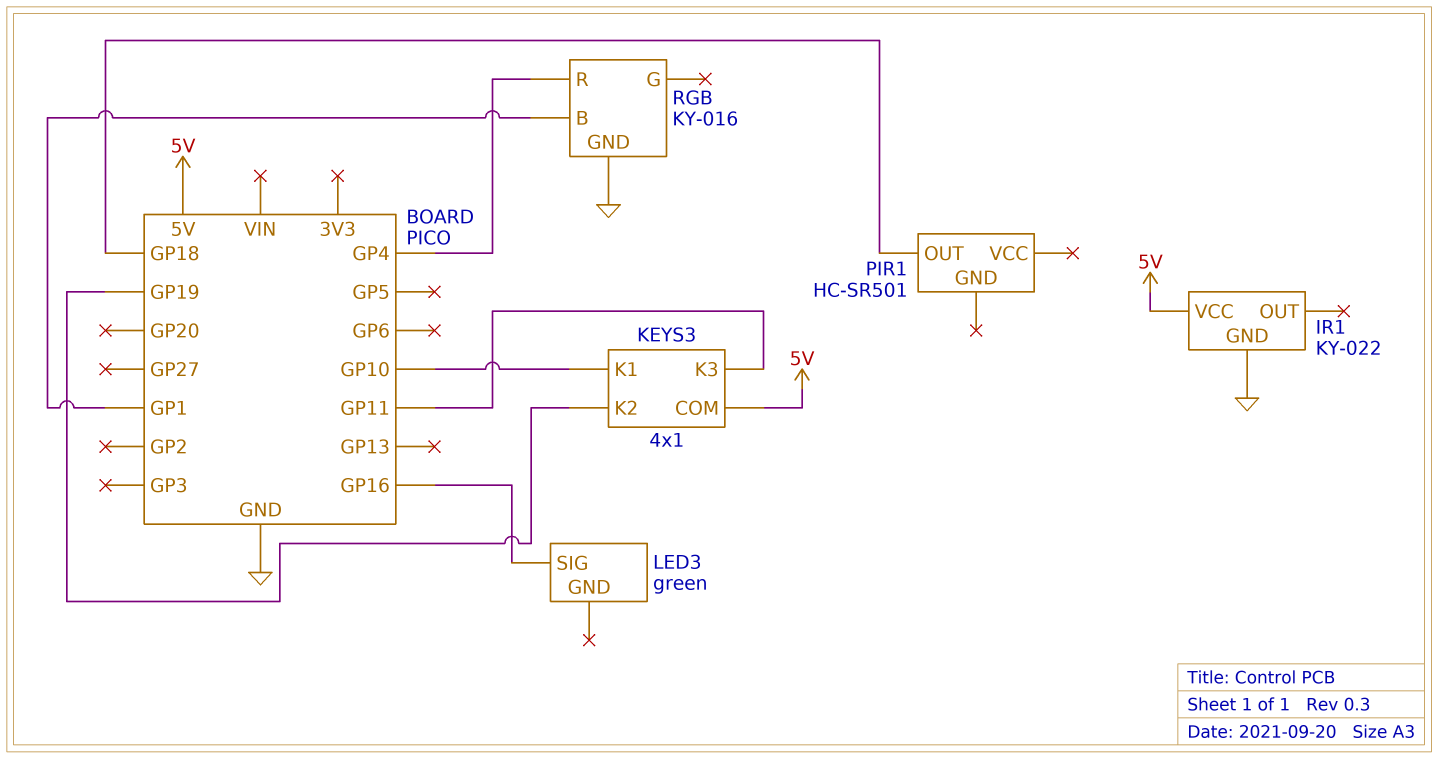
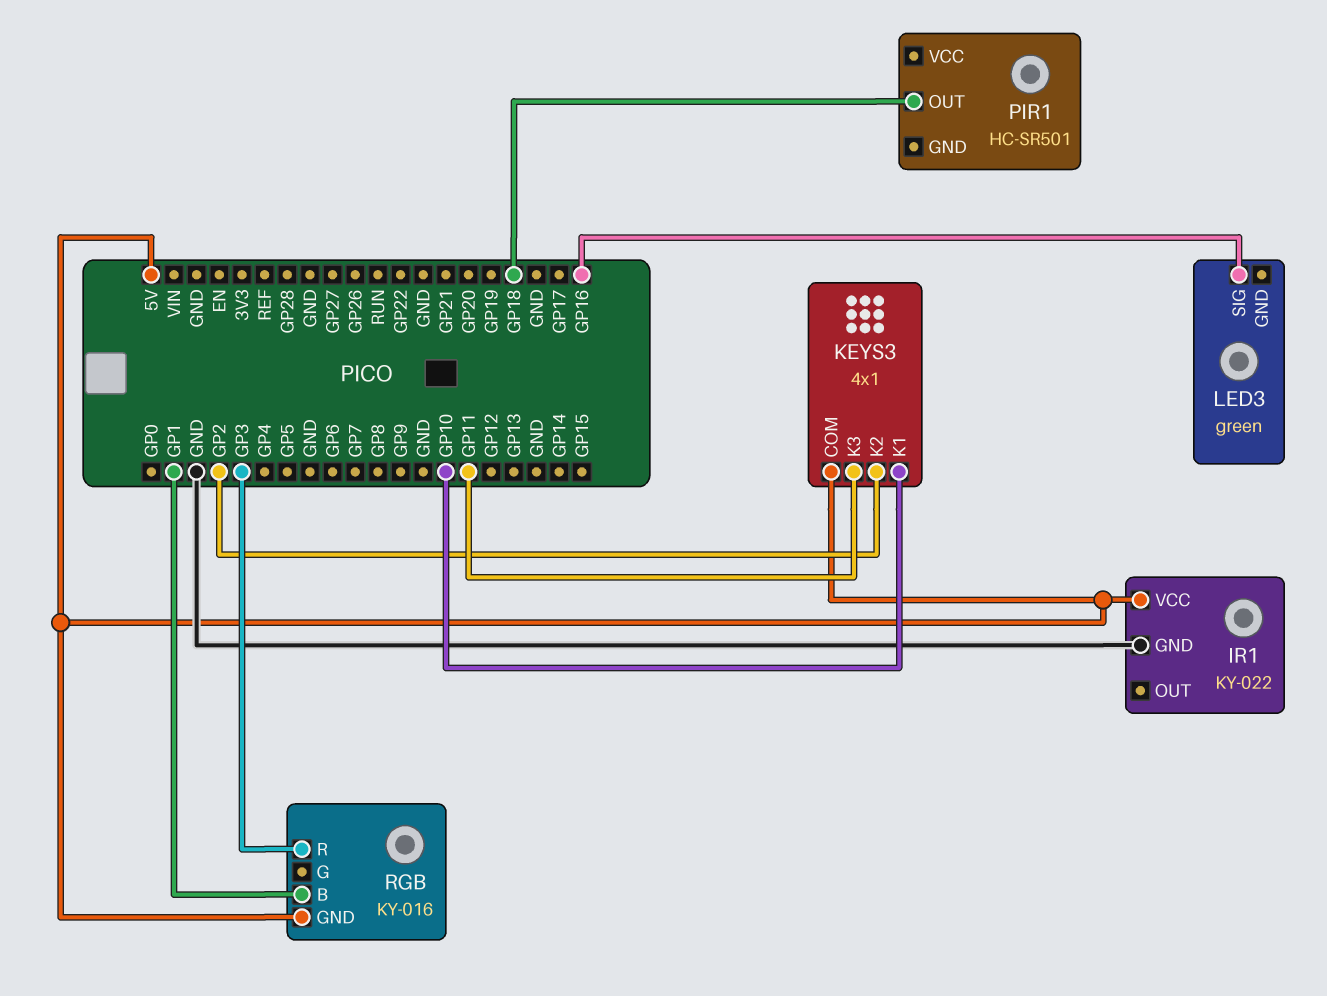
KEYS3 pin K2: GP19 -> GP2
RGB pin GND: GND -> 5V
RGB pin R: GP4 -> GP3

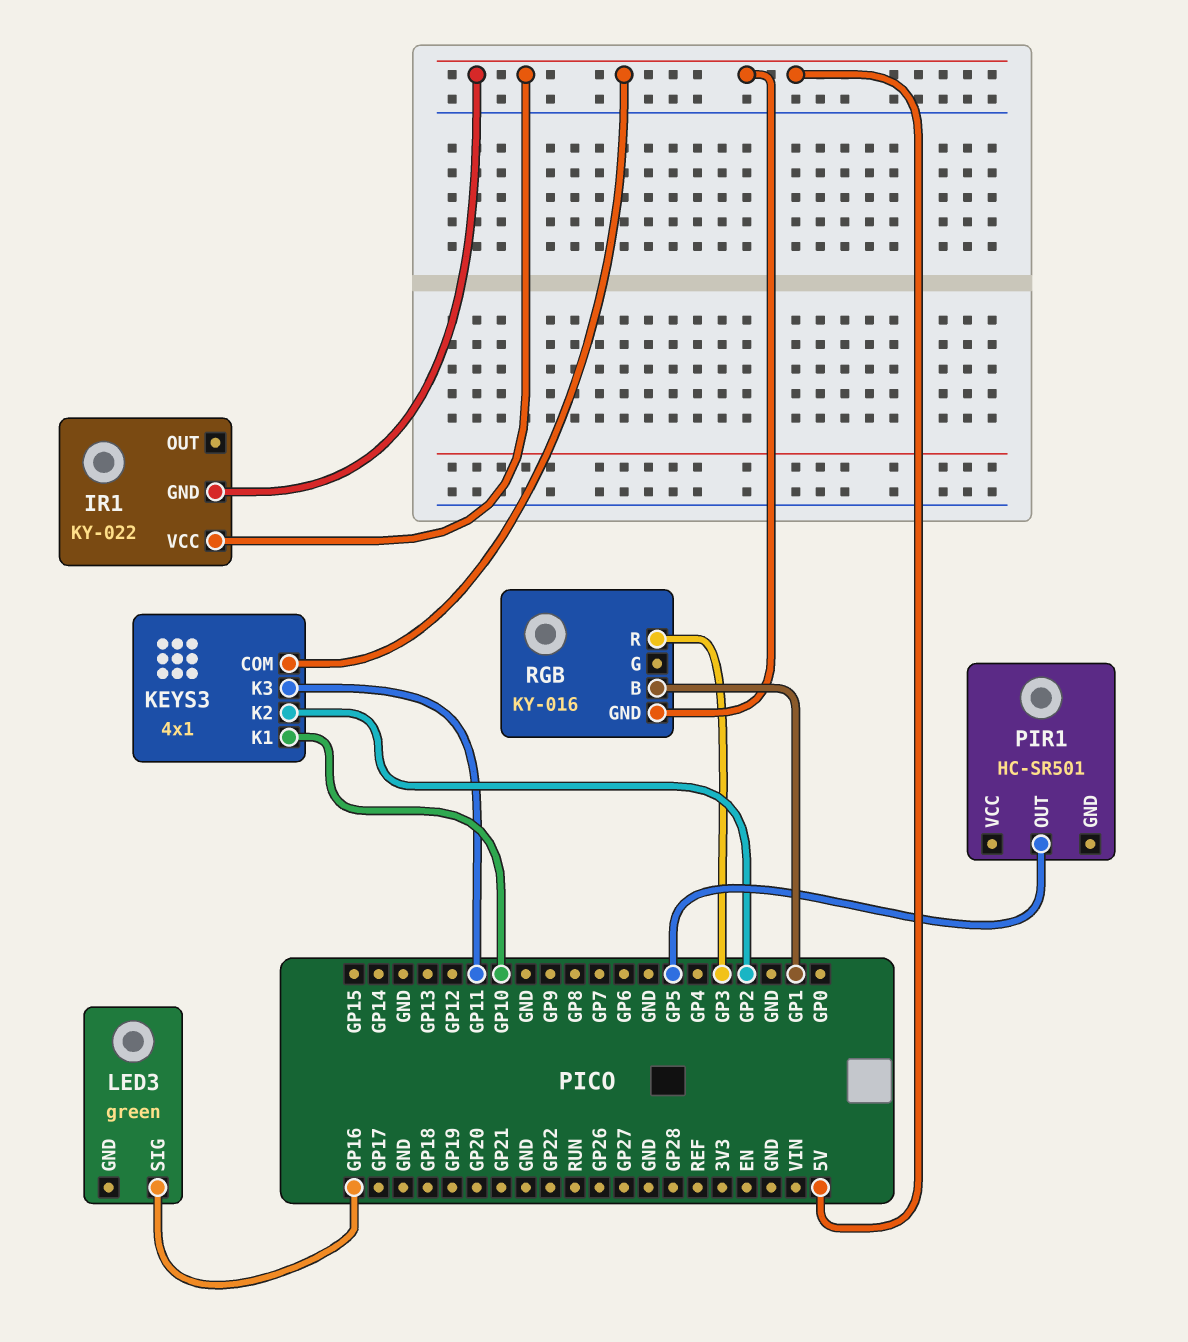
IR1 pin GND: GND -> 5V
PIR1 pin OUT: GP18 -> GP5

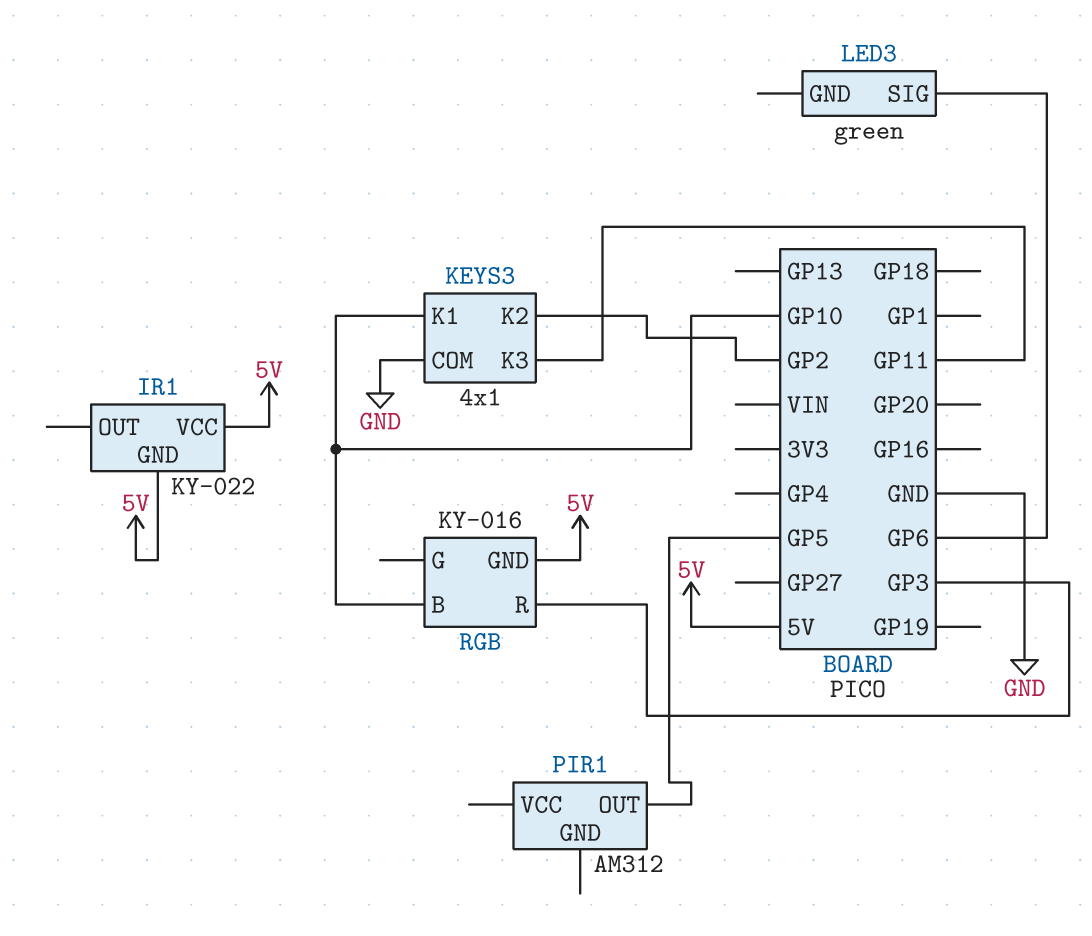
KEYS3 pin COM: 5V -> GND
LED3 pin SIG: GP16 -> GP6
PIR1: HC-SR501 -> AM312
RGB pin B: GP1 -> GP10

